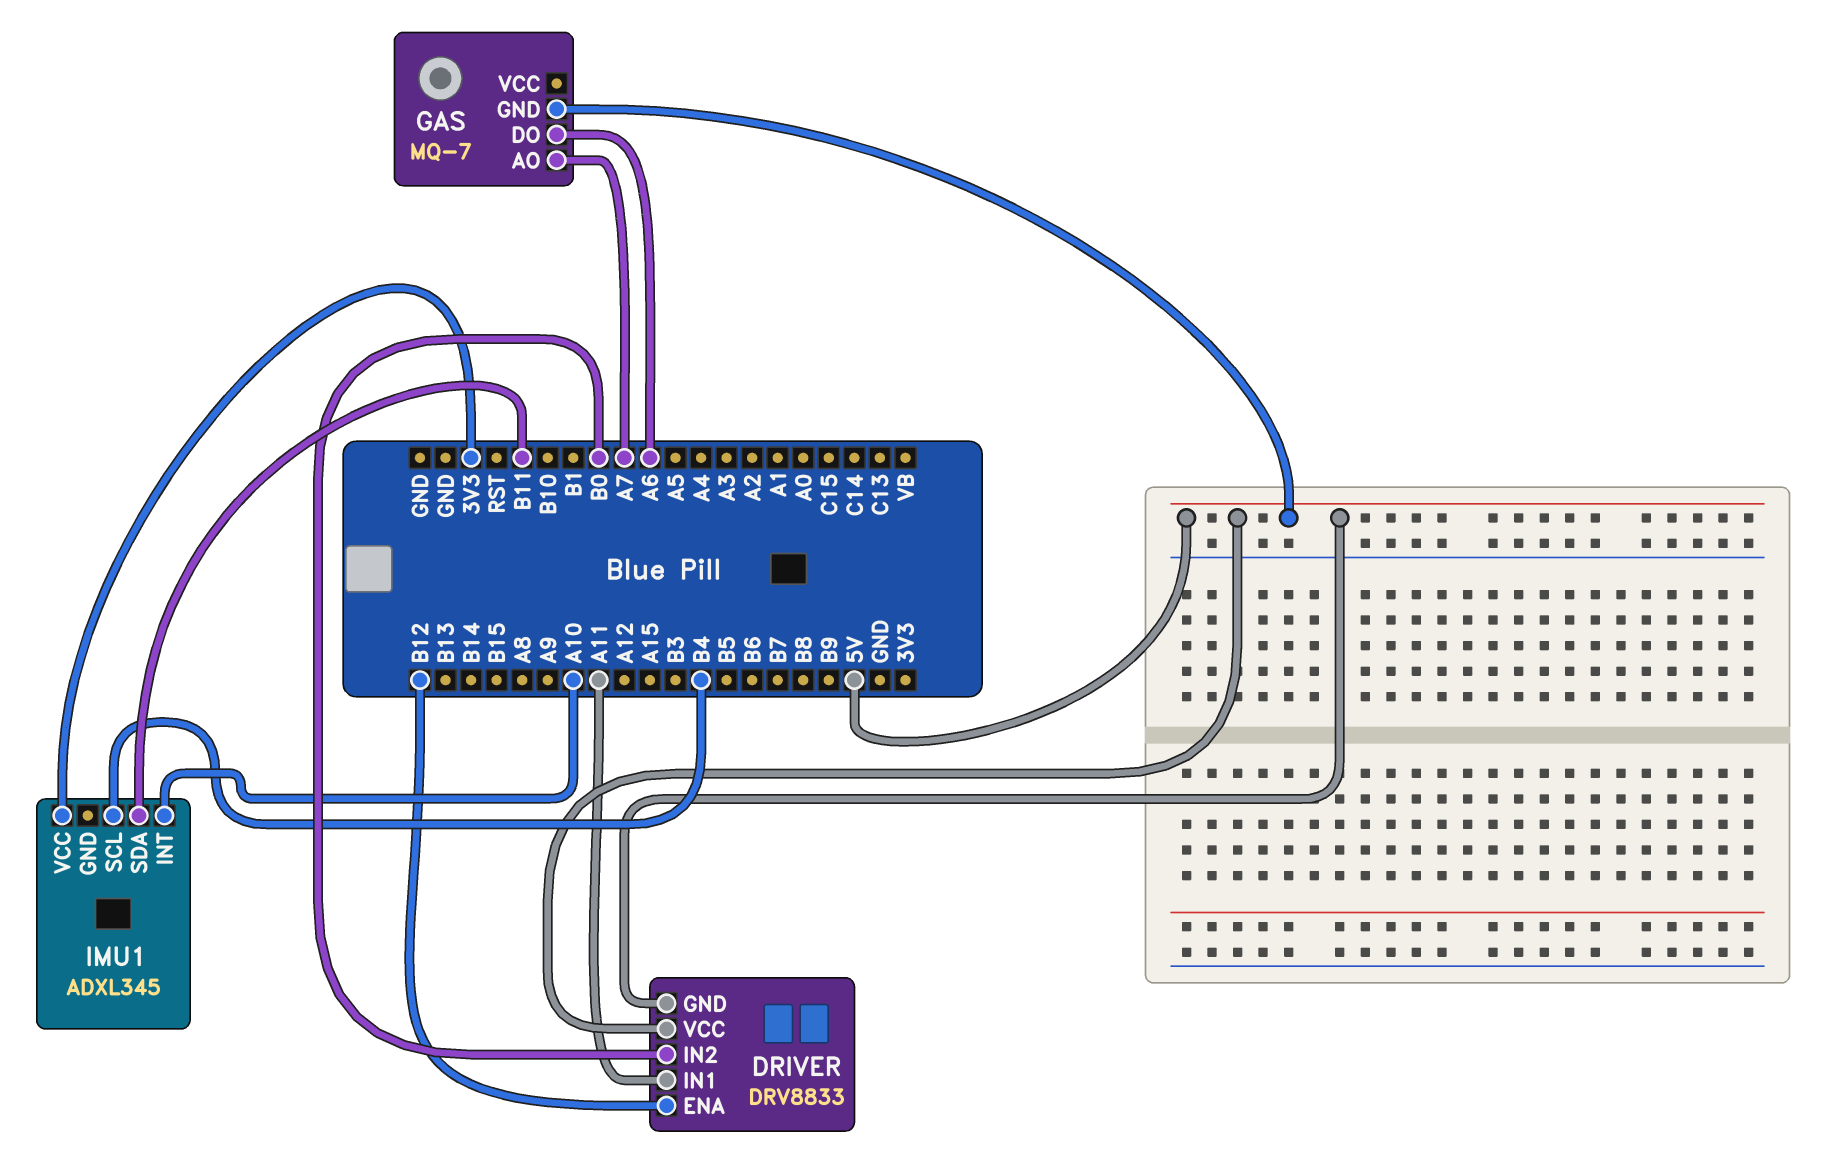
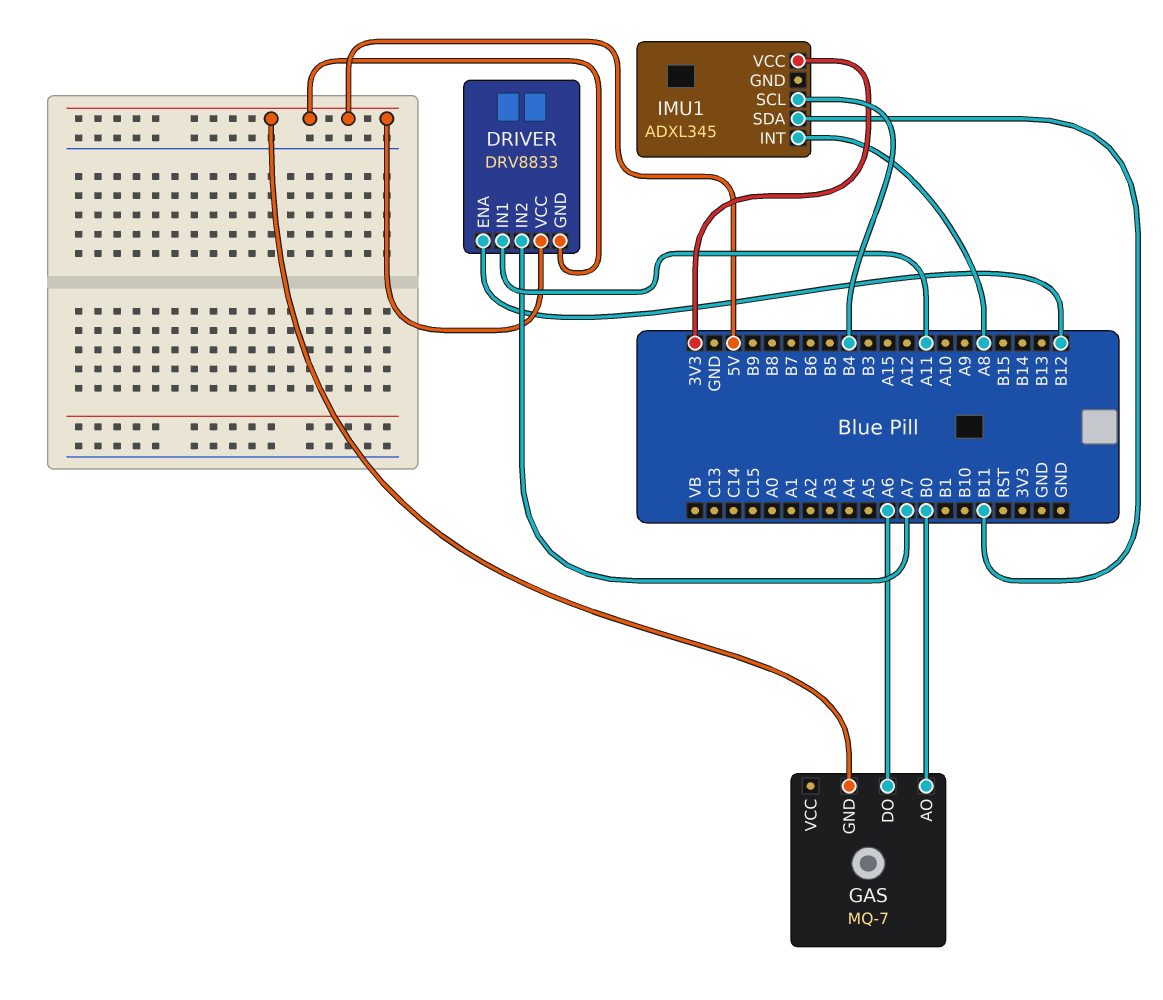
DRIVER pin IN2: B0 -> A7
GAS pin AO: A7 -> B0
IMU1 pin INT: A10 -> A8

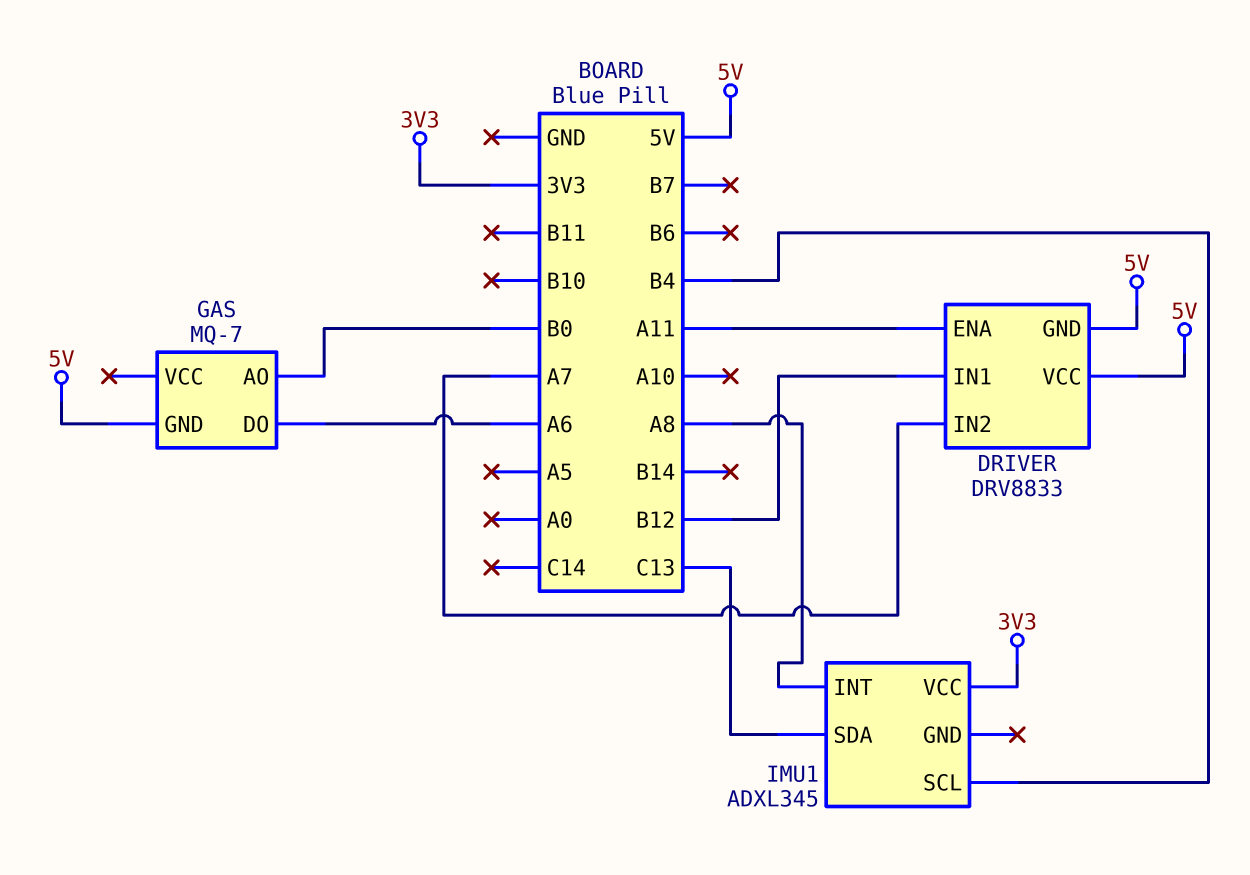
DRIVER pin ENA: B12 -> A11
DRIVER pin IN1: A11 -> B12
IMU1 pin SDA: B11 -> C13

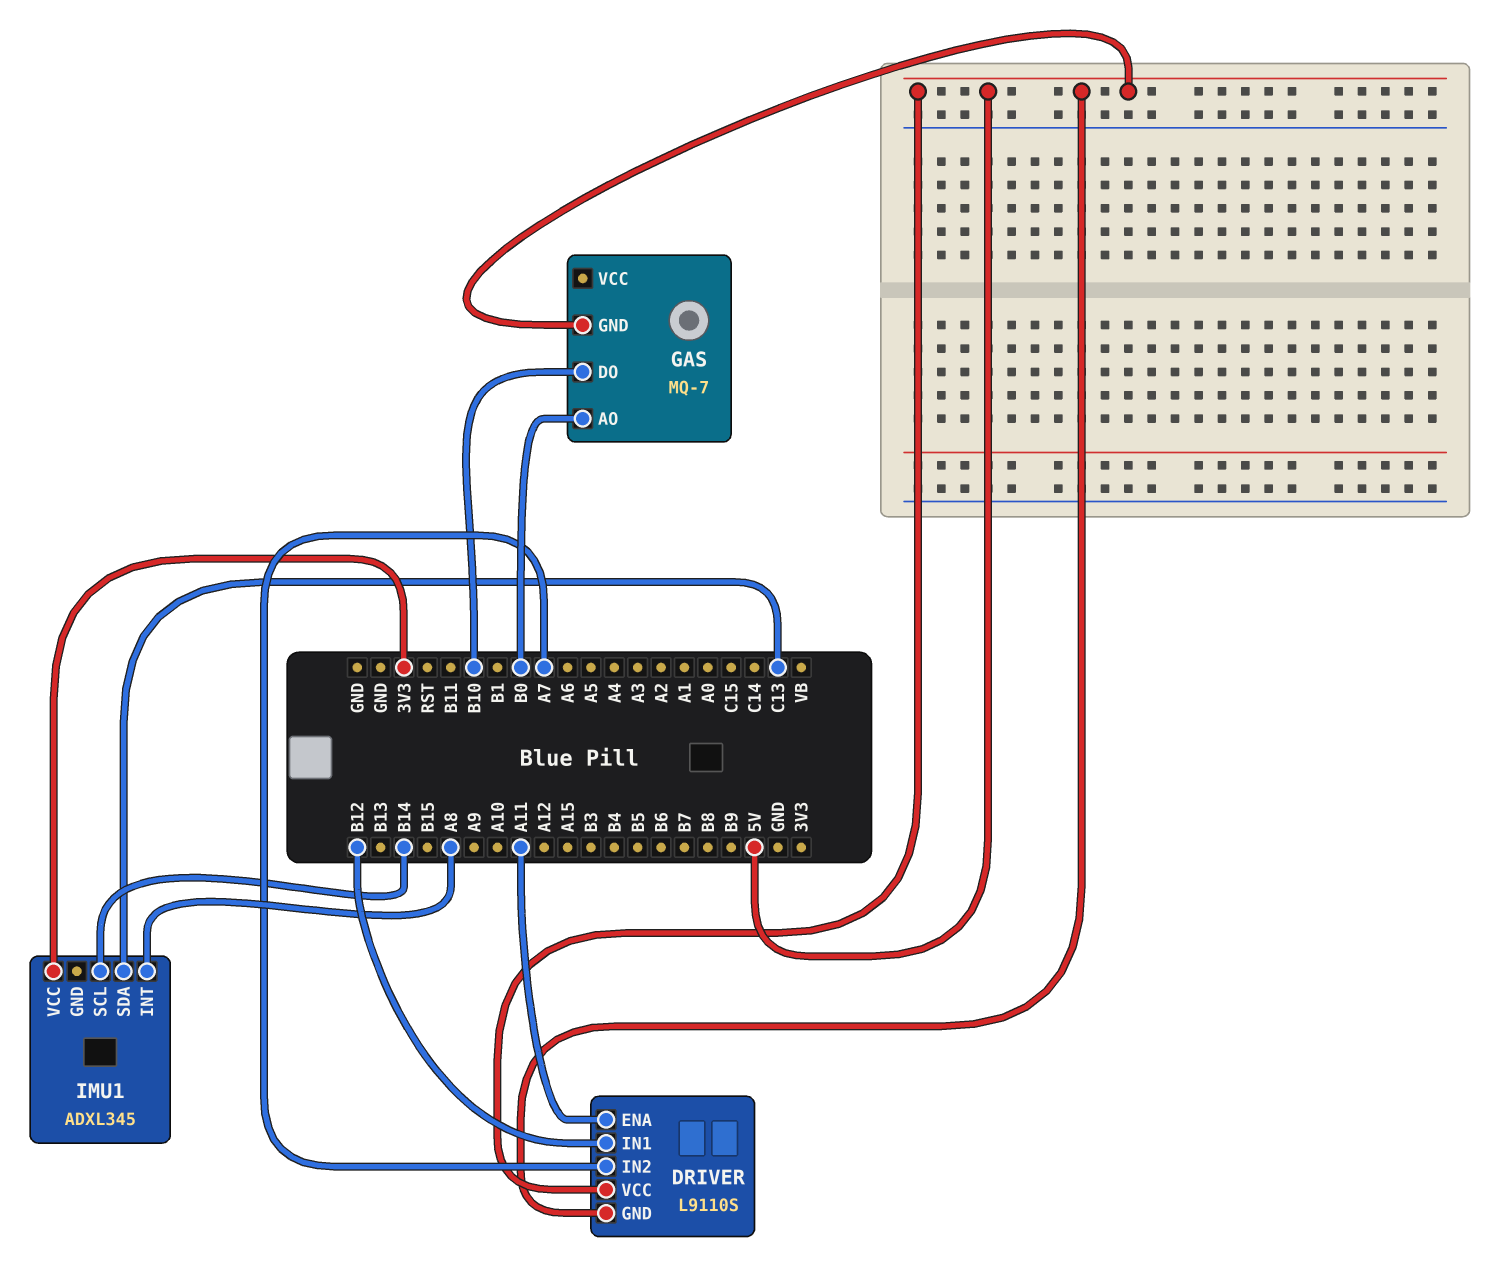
DRIVER: DRV8833 -> L9110S
GAS pin DO: A6 -> B10
IMU1 pin SCL: B4 -> B14

